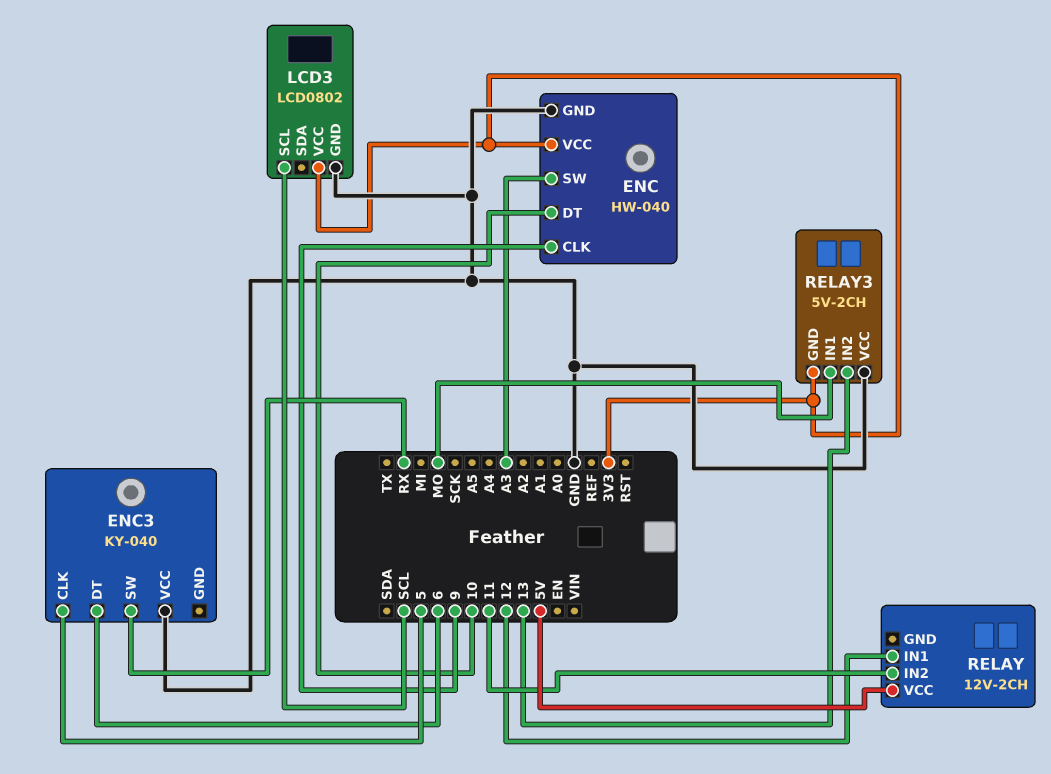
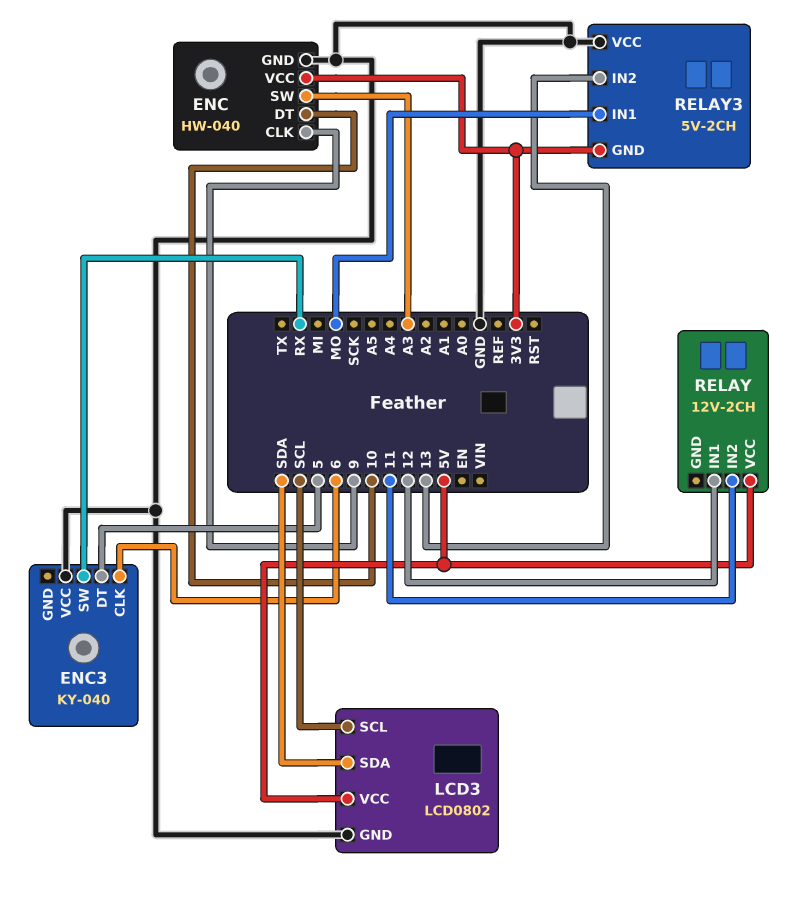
ENC3 pin CLK: 5 -> 6
ENC3 pin DT: 6 -> 5
LCD3 pin SDA: none -> SDA
LCD3 pin VCC: 3V3 -> 5V

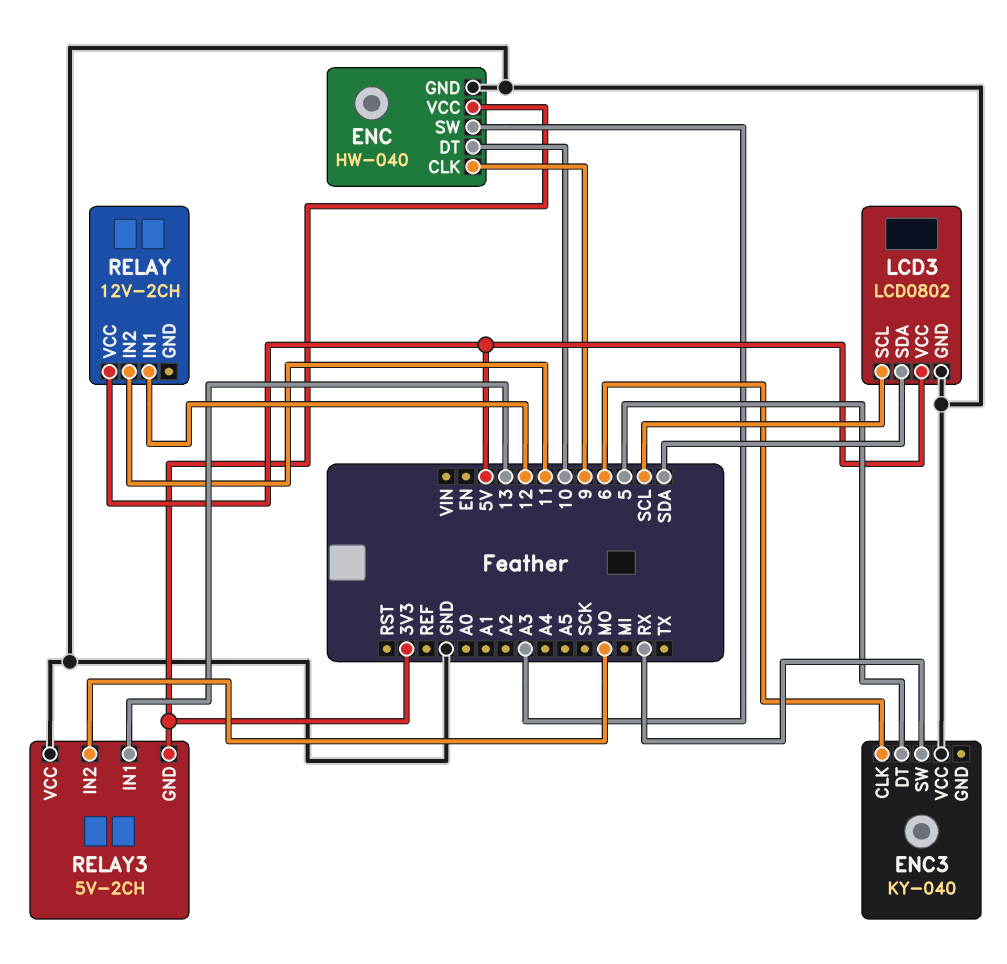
RELAY3 pin IN1: MO -> 13
RELAY3 pin IN2: 13 -> MO

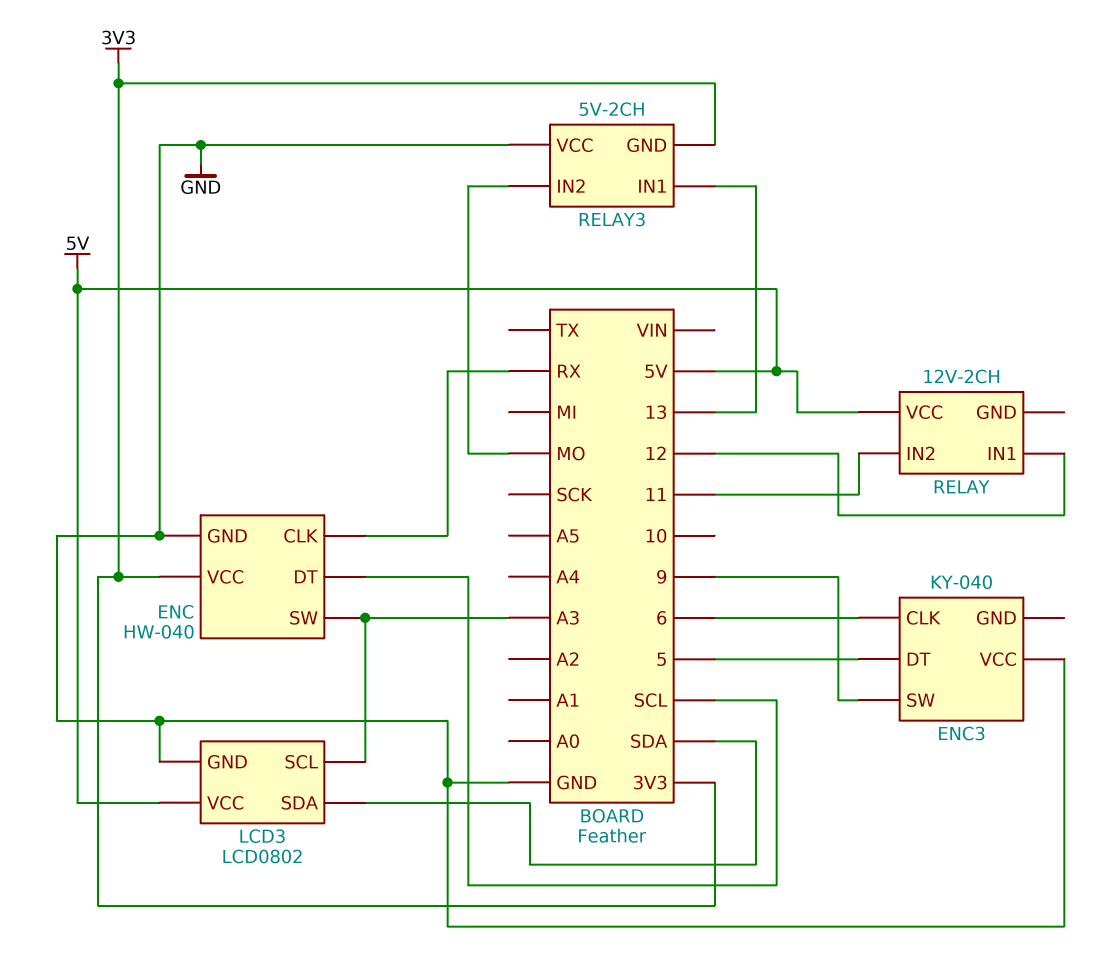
ENC pin CLK: 9 -> RX
ENC pin DT: 10 -> SCL
ENC3 pin SW: RX -> 9
LCD3 pin SCL: SCL -> A3

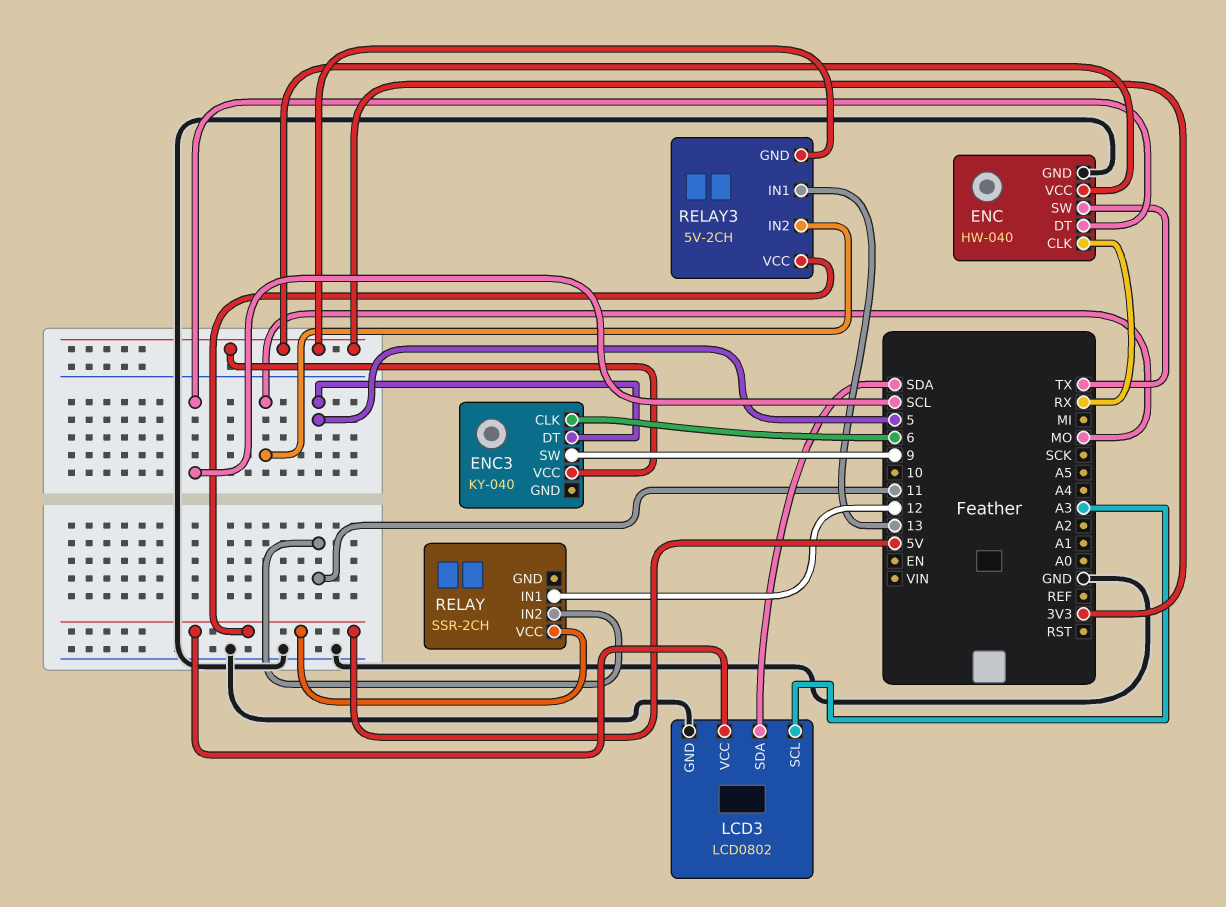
ENC pin SW: A3 -> TX
ENC3 pin VCC: GND -> 3V3
RELAY: 12V-2CH -> SSR-2CH
RELAY3 pin VCC: GND -> 5V

